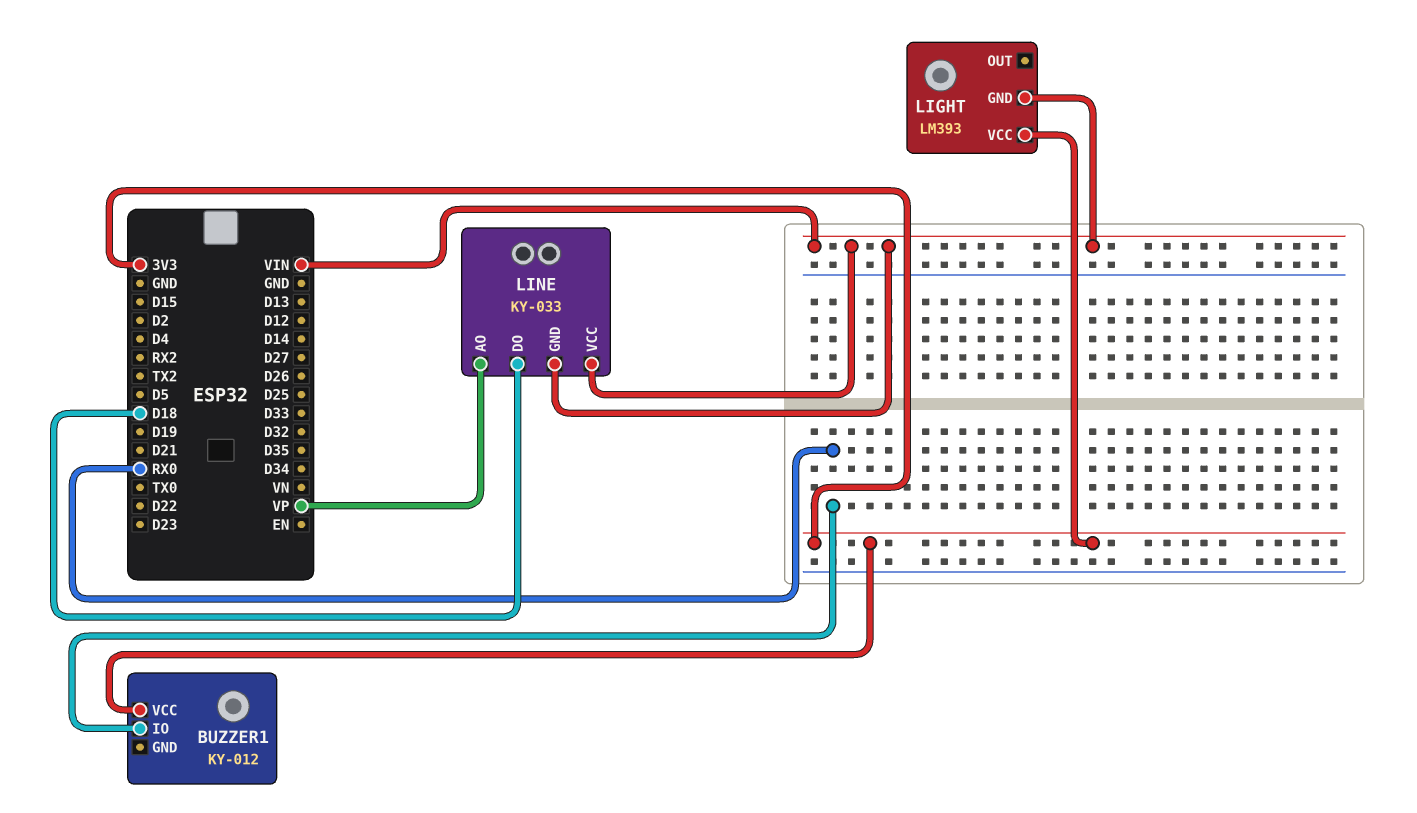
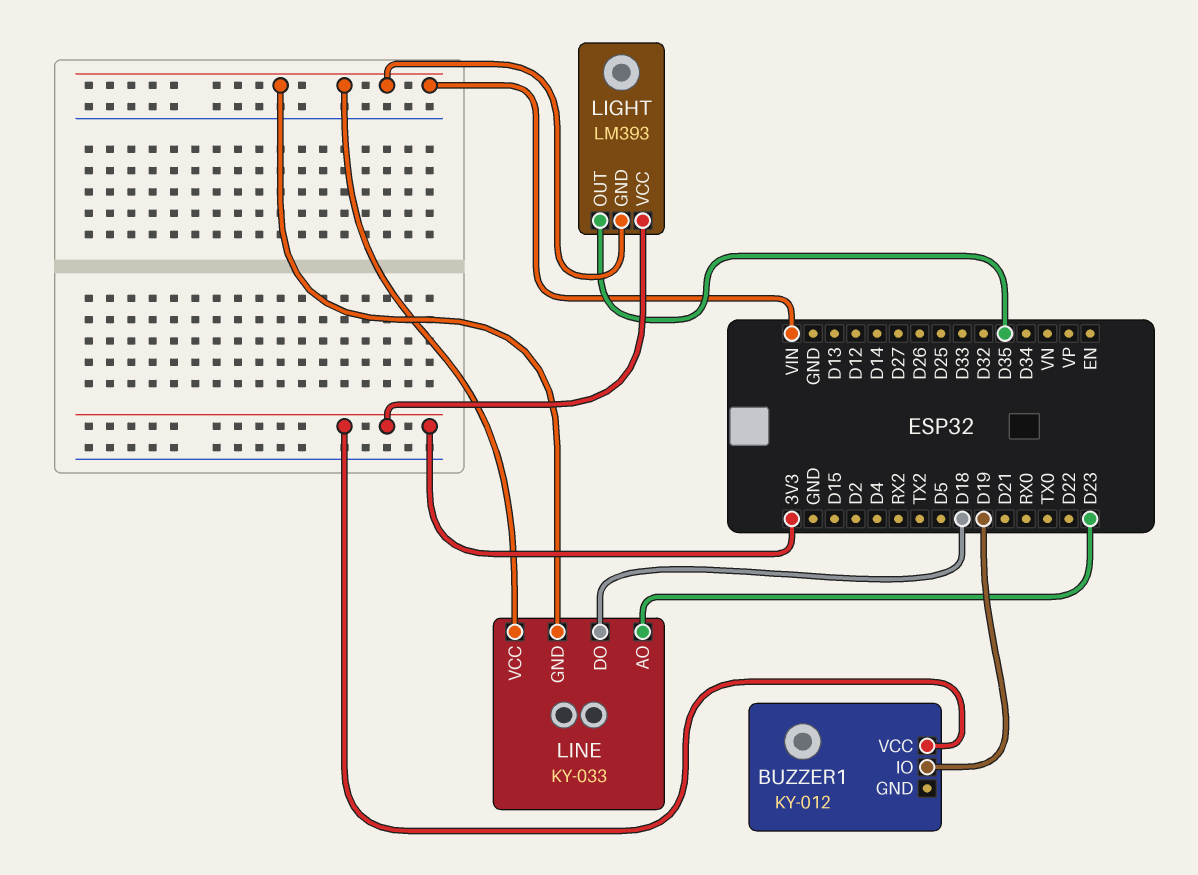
BUZZER1 pin IO: RX0 -> D19
LIGHT pin OUT: none -> D35
LINE pin AO: VP -> D23

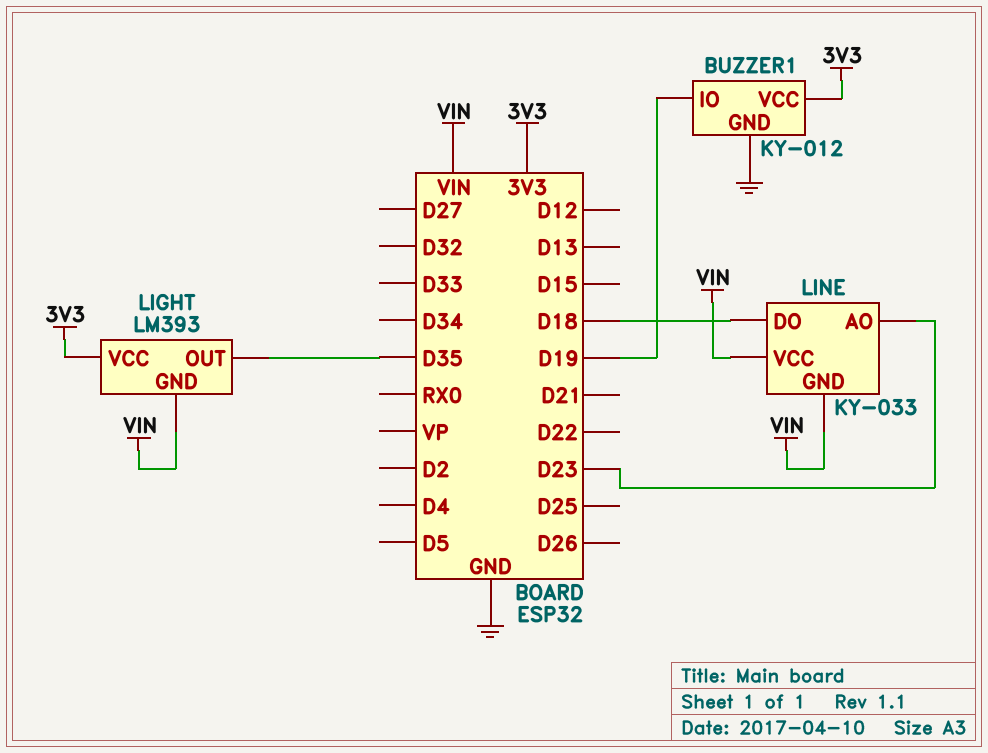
BUZZER1 pin GND: none -> GND

